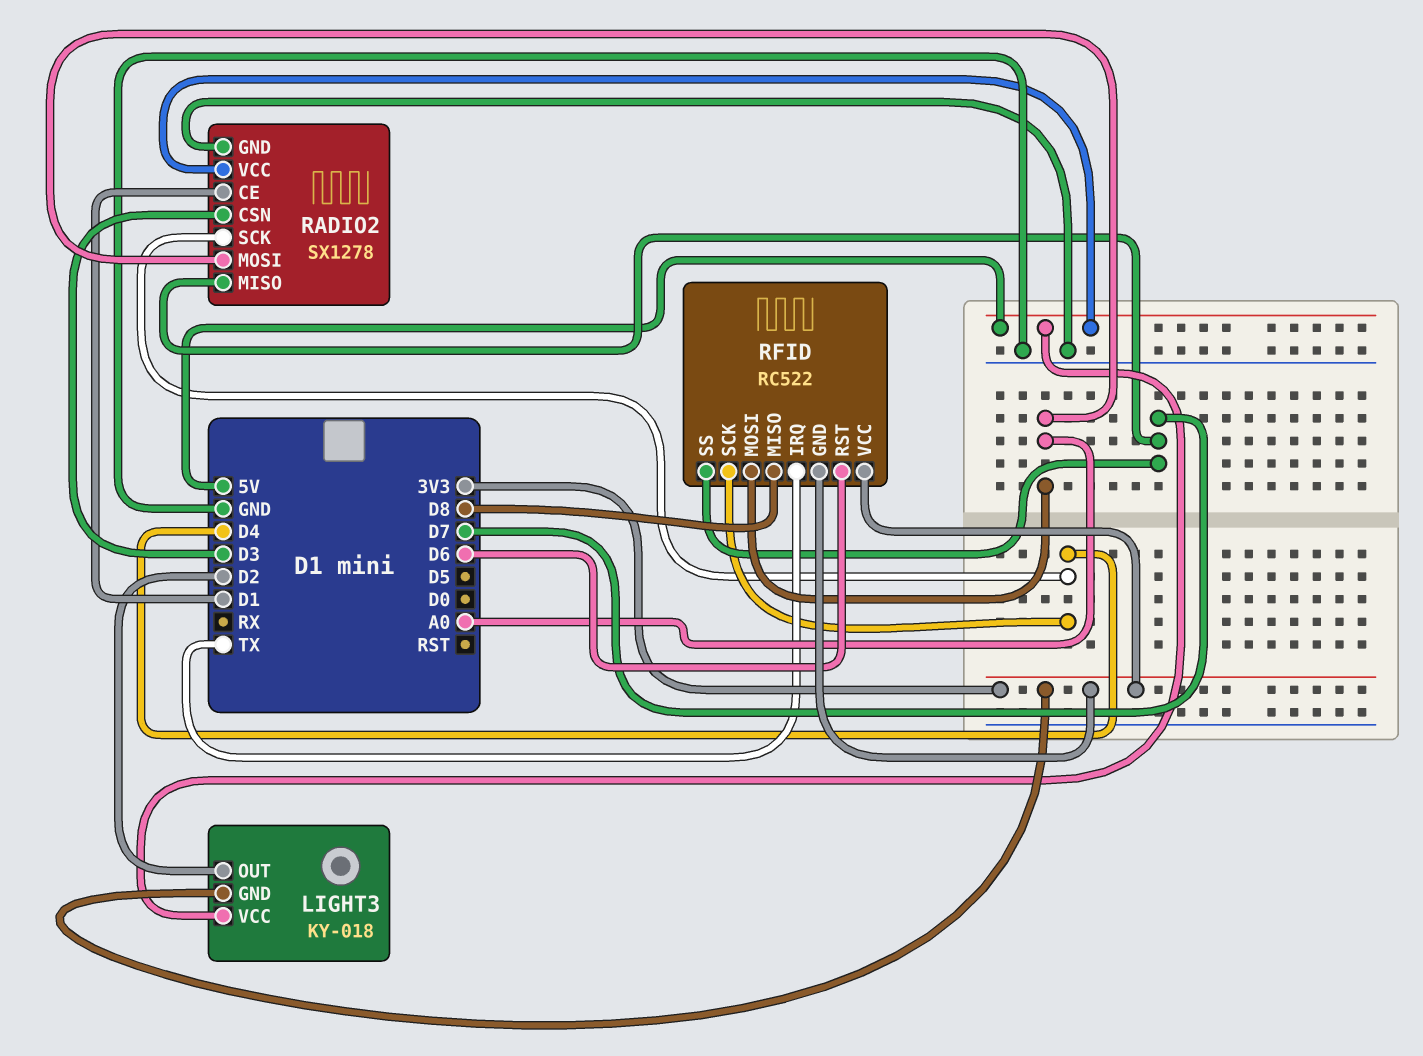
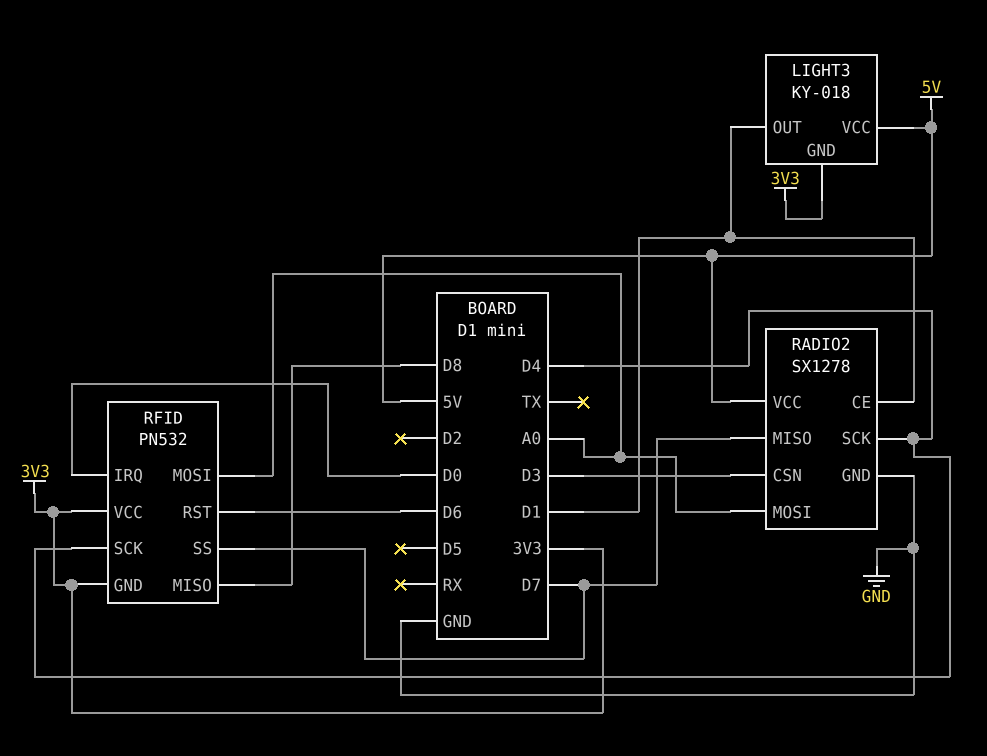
LIGHT3 pin OUT: D2 -> D1
RFID: RC522 -> PN532
RFID pin IRQ: TX -> D0

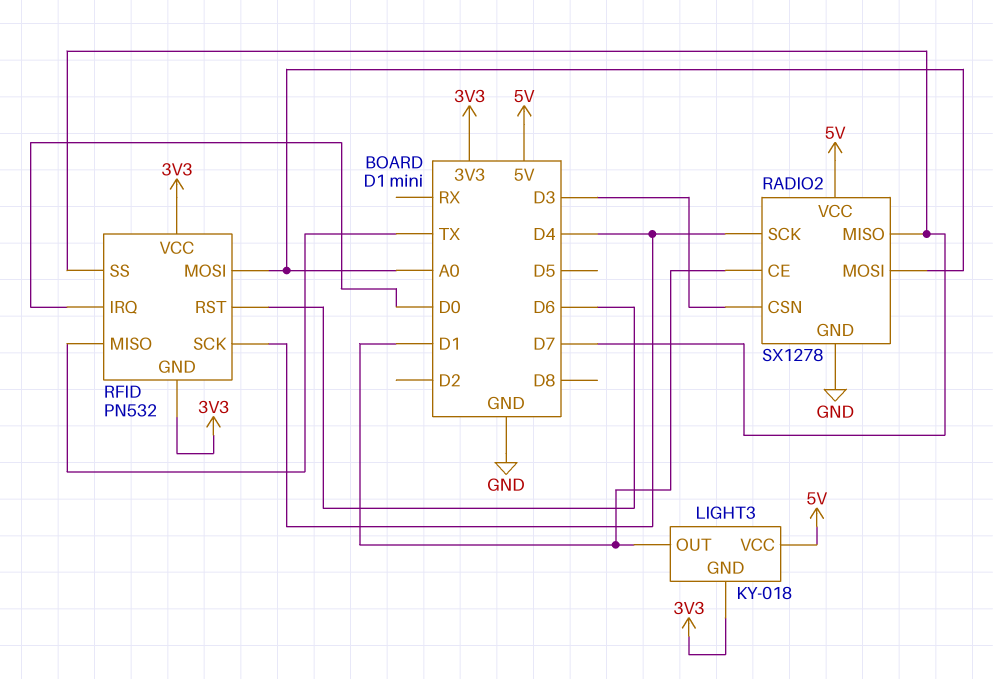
RFID pin MISO: D8 -> TX

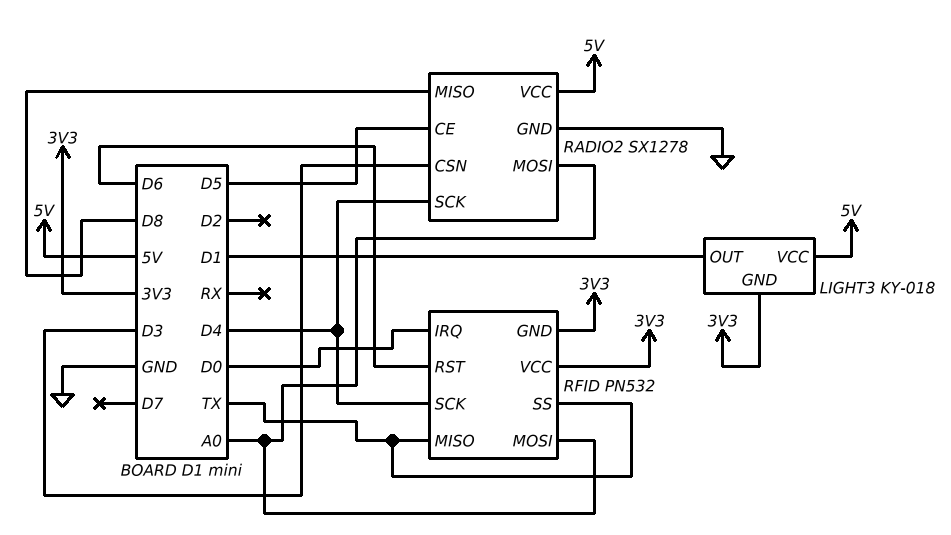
RADIO2 pin CE: D1 -> D5
RADIO2 pin MISO: D7 -> D8
RFID pin SS: D7 -> TX

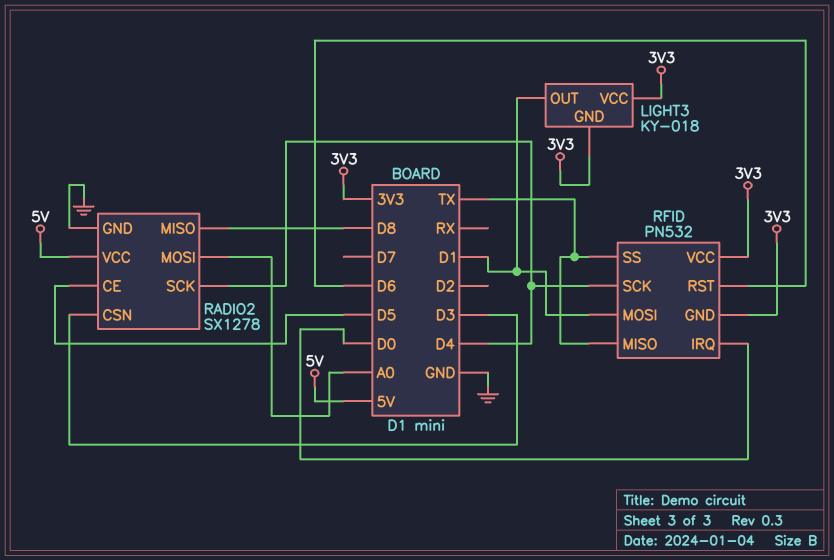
LIGHT3 pin VCC: 5V -> 3V3
RFID pin MOSI: A0 -> D1

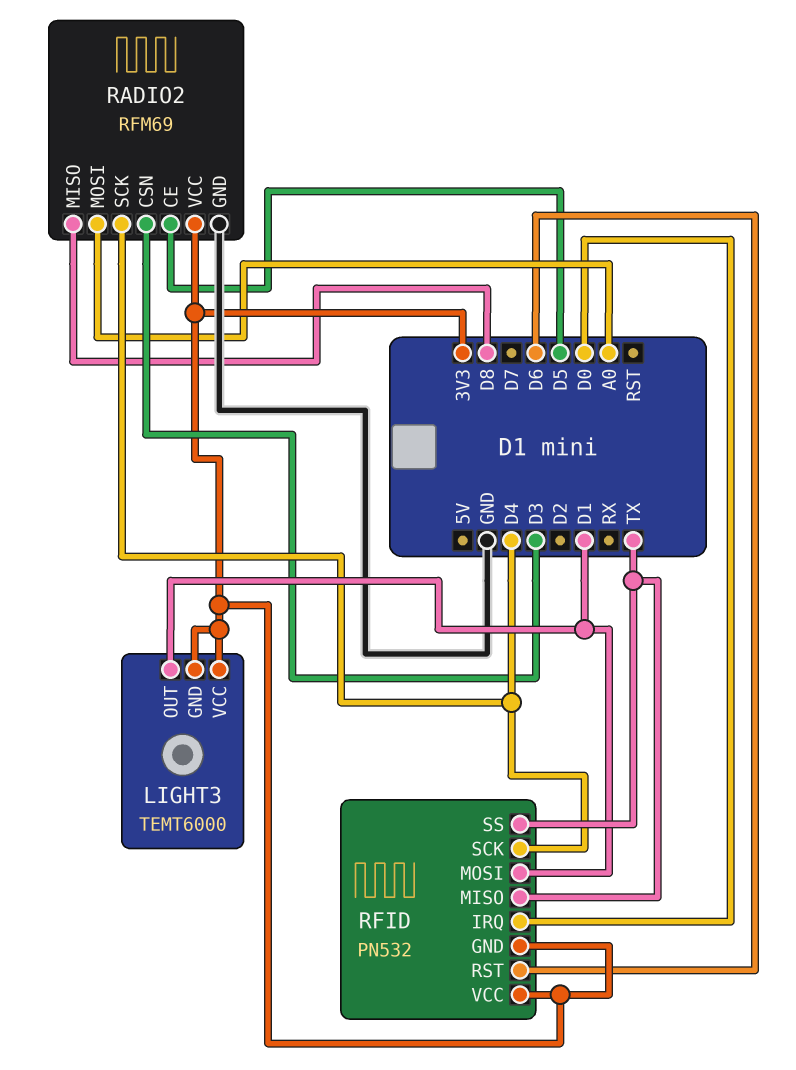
LIGHT3: KY-018 -> TEMT6000
RADIO2: SX1278 -> RFM69
RADIO2 pin VCC: 5V -> 3V3

